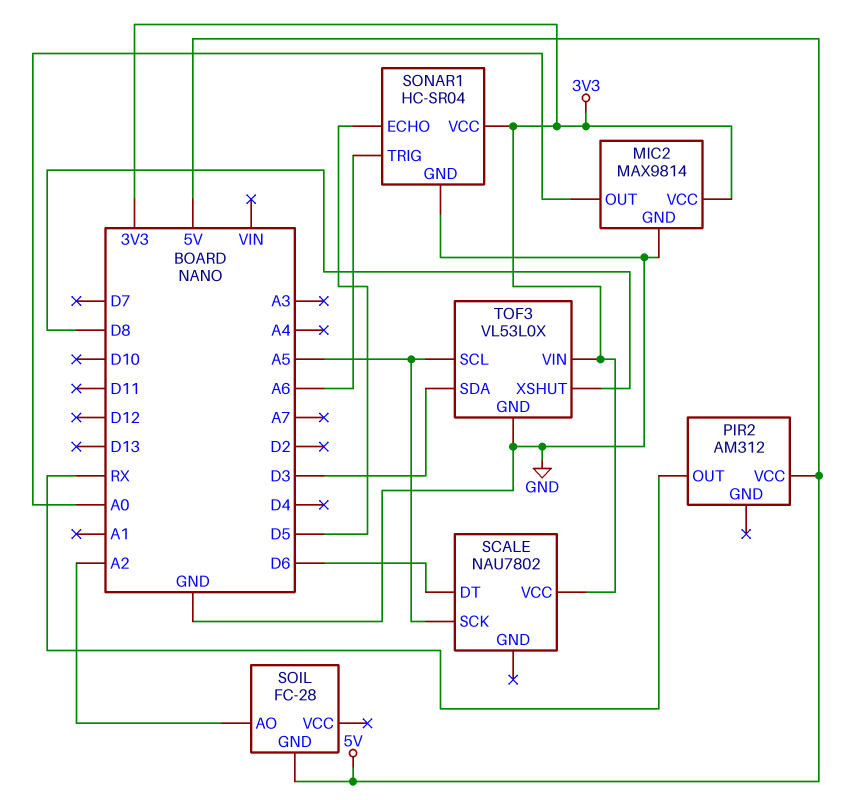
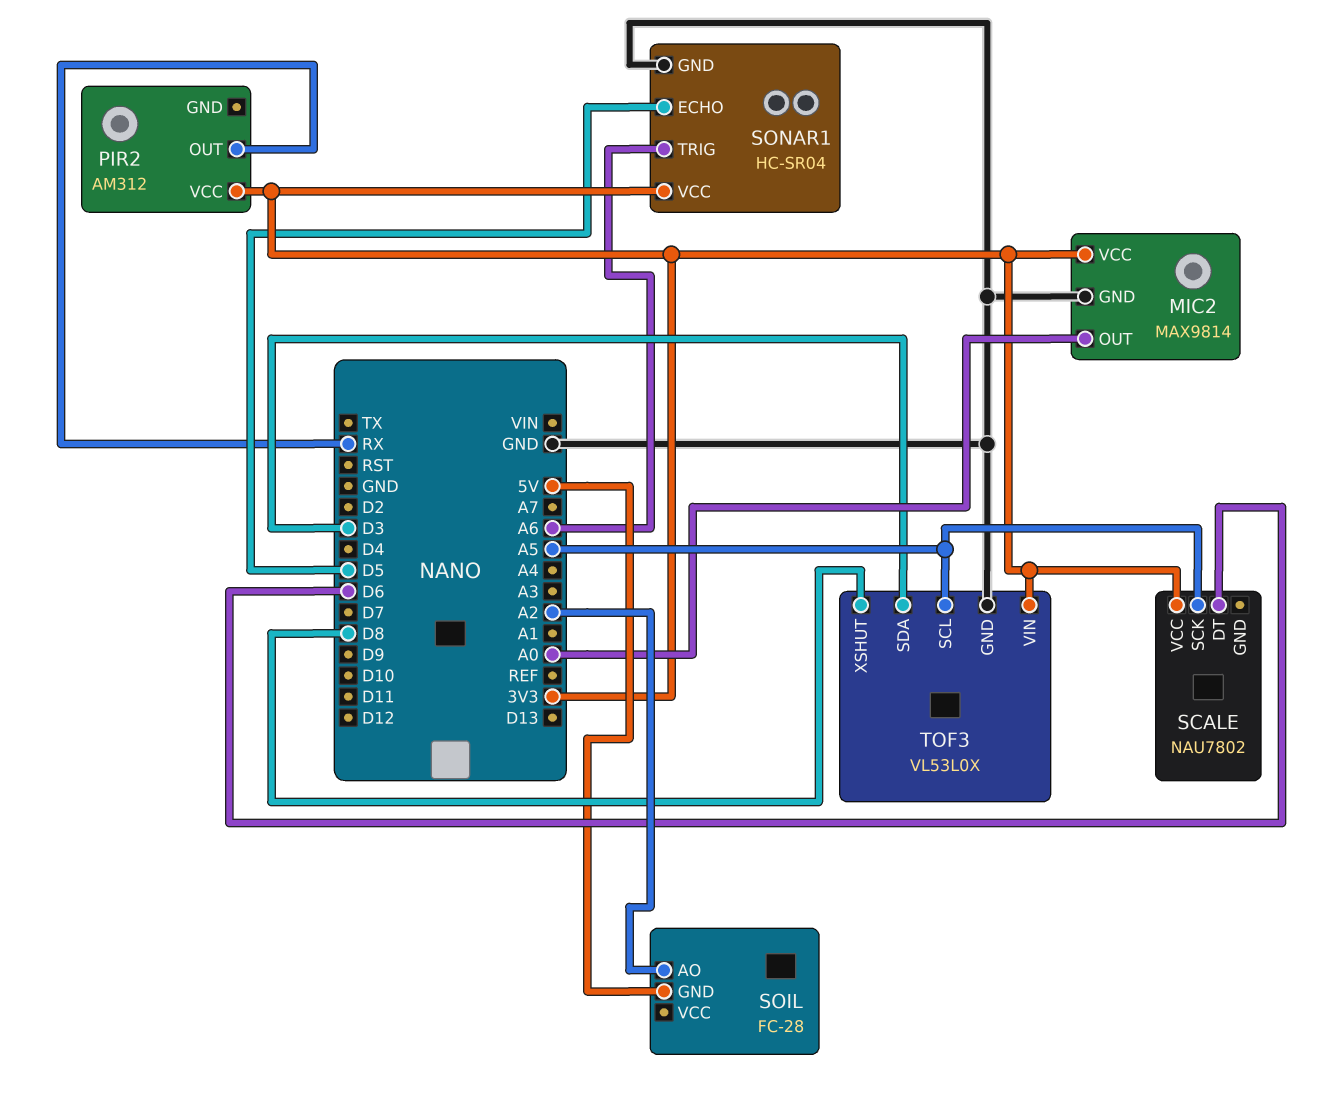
PIR2 pin VCC: 5V -> 3V3

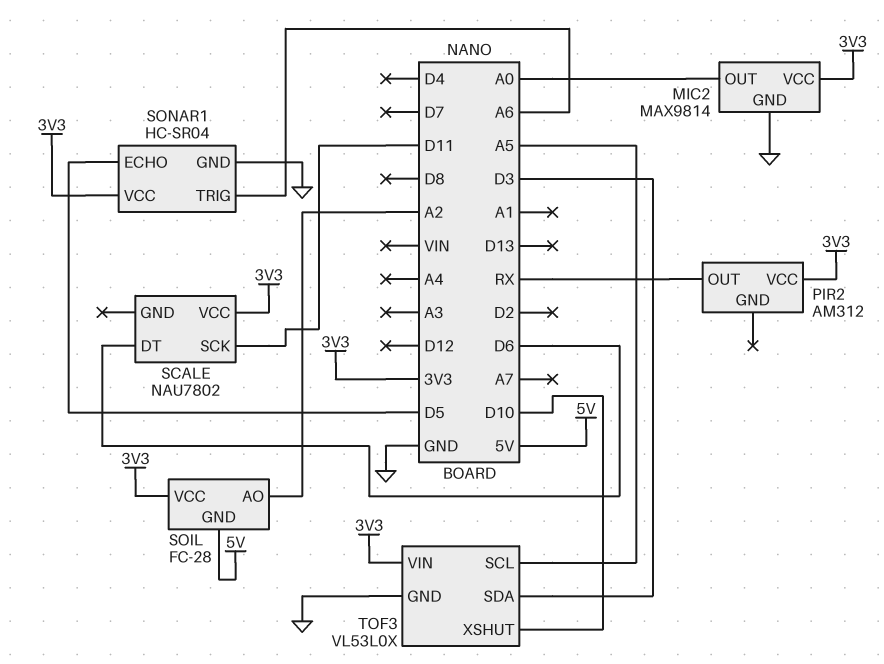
SCALE pin SCK: A5 -> D11
SOIL pin VCC: none -> 3V3
TOF3 pin XSHUT: D8 -> D10

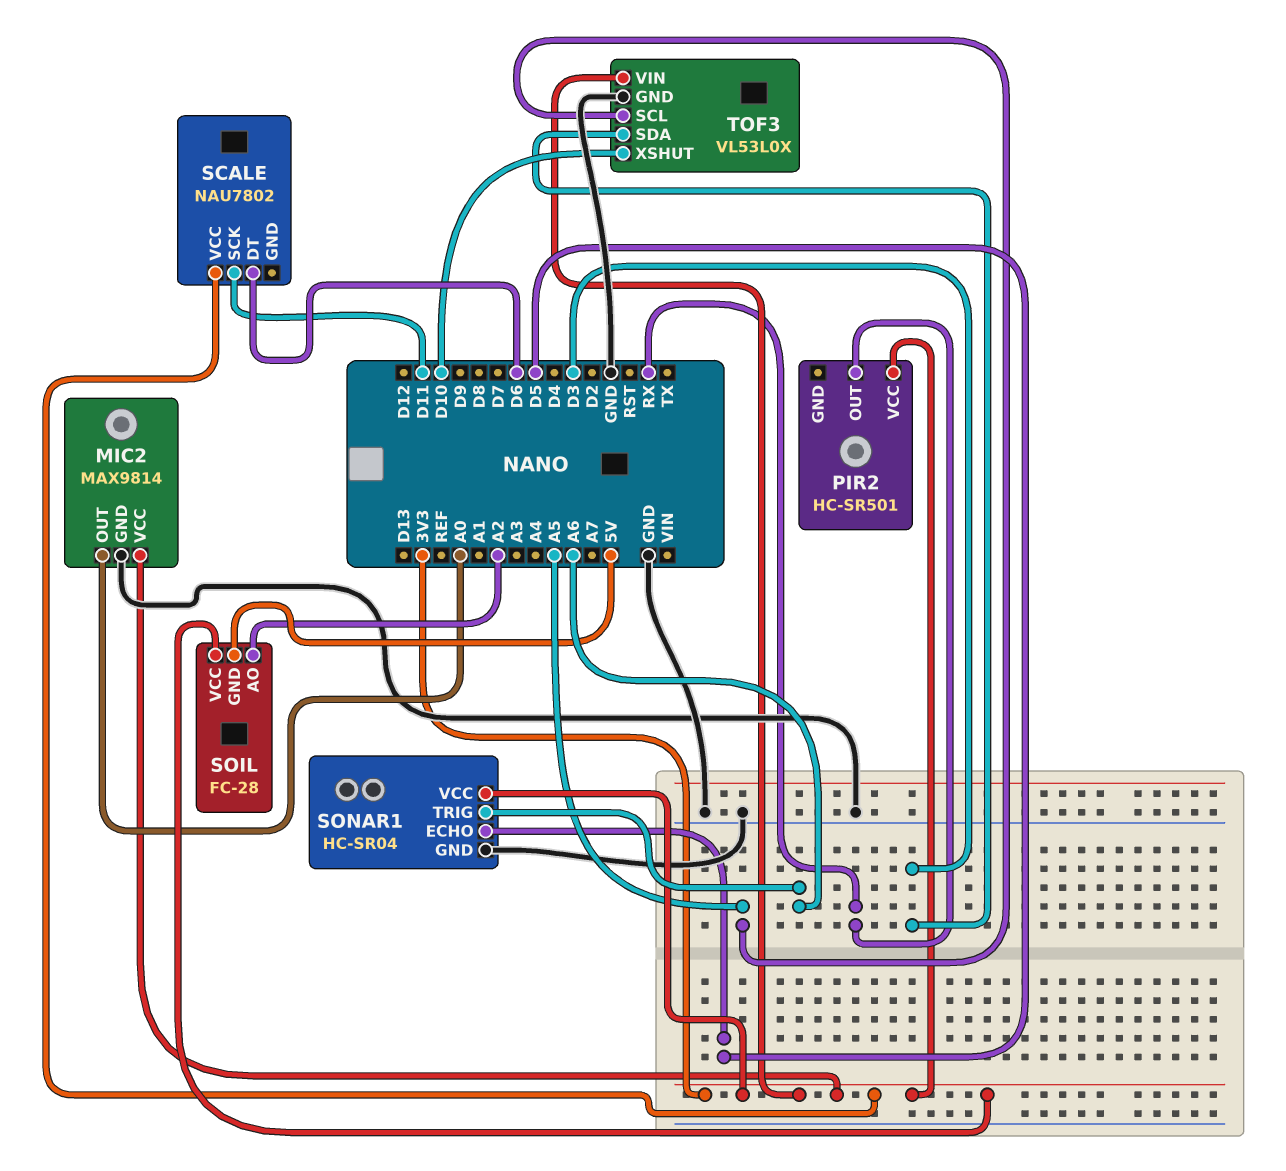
PIR2: AM312 -> HC-SR501

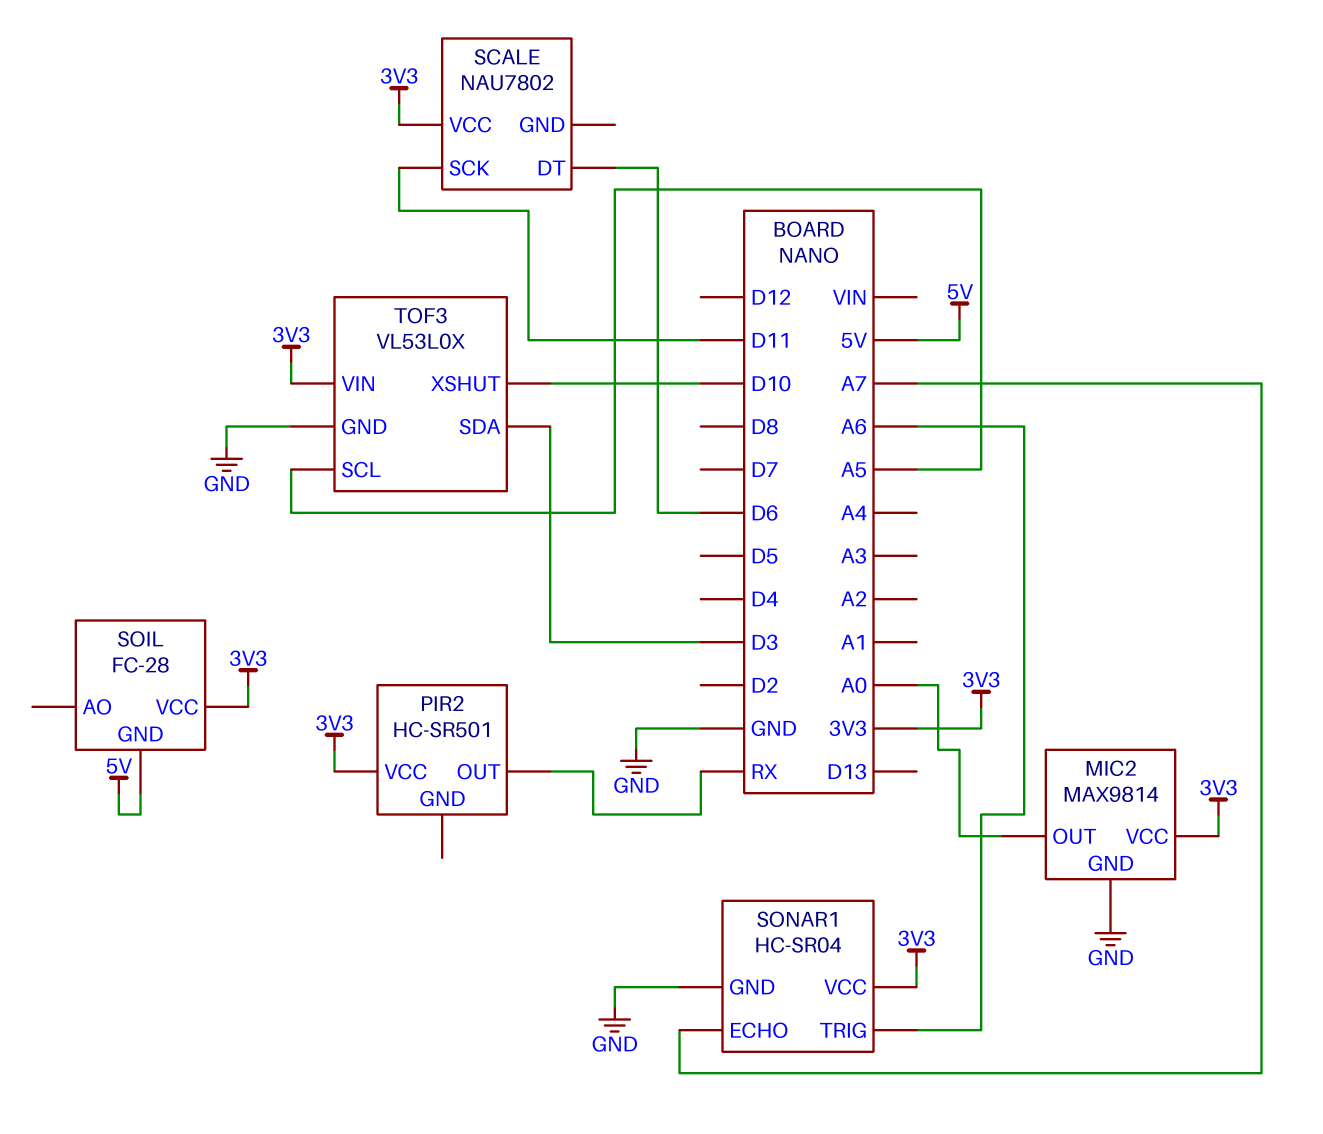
SOIL pin AO: A2 -> none
SONAR1 pin ECHO: D5 -> A7

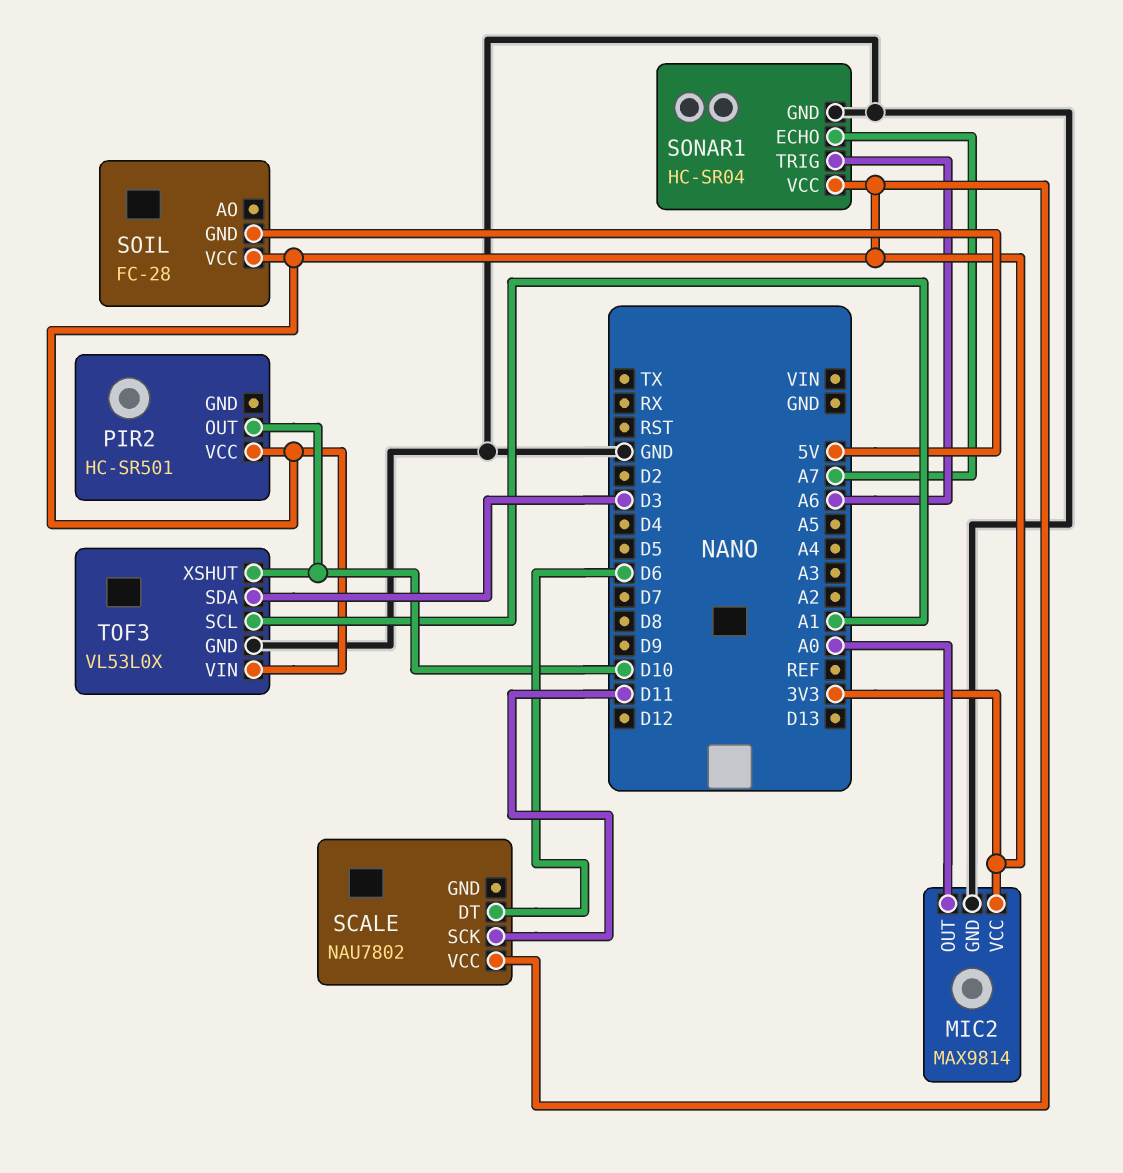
PIR2 pin OUT: RX -> D10
TOF3 pin SCL: A5 -> A1

